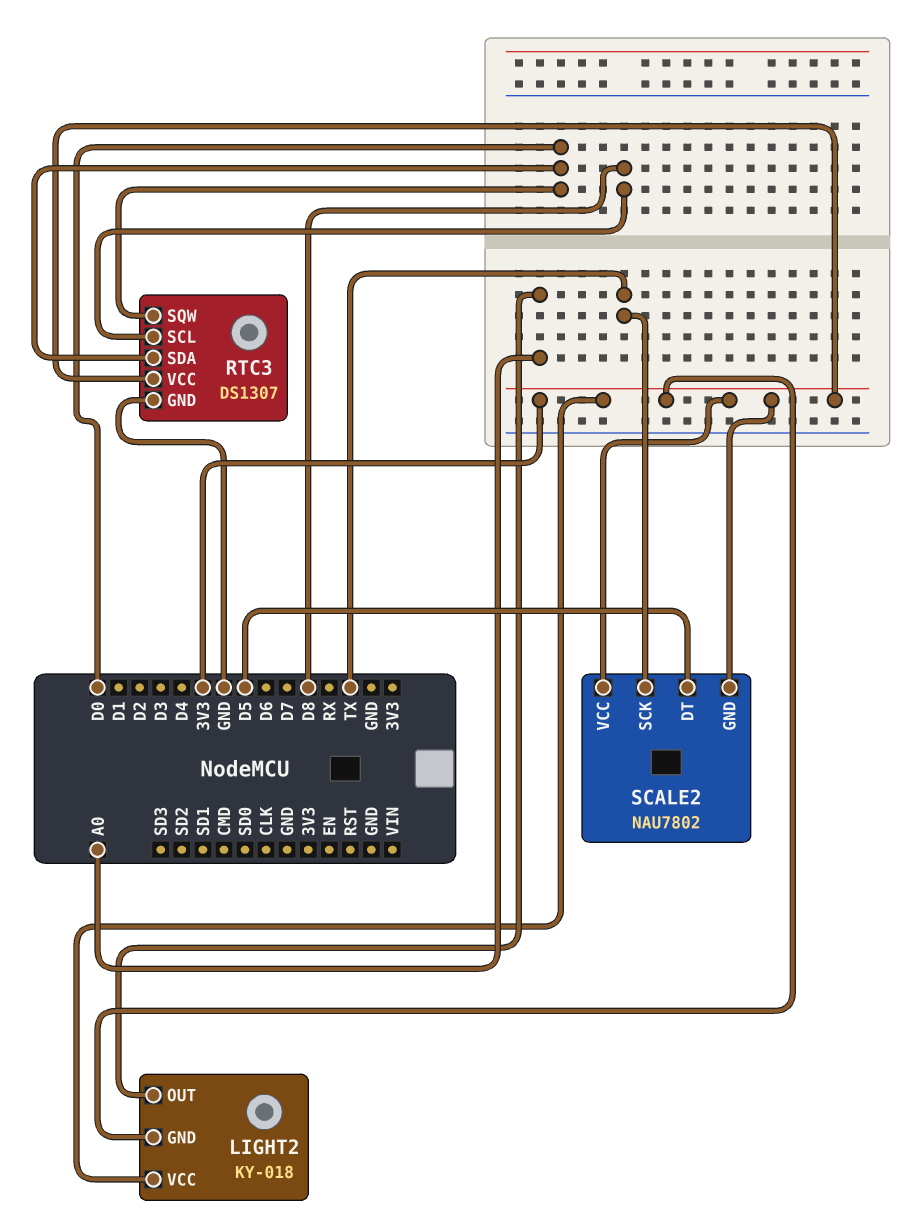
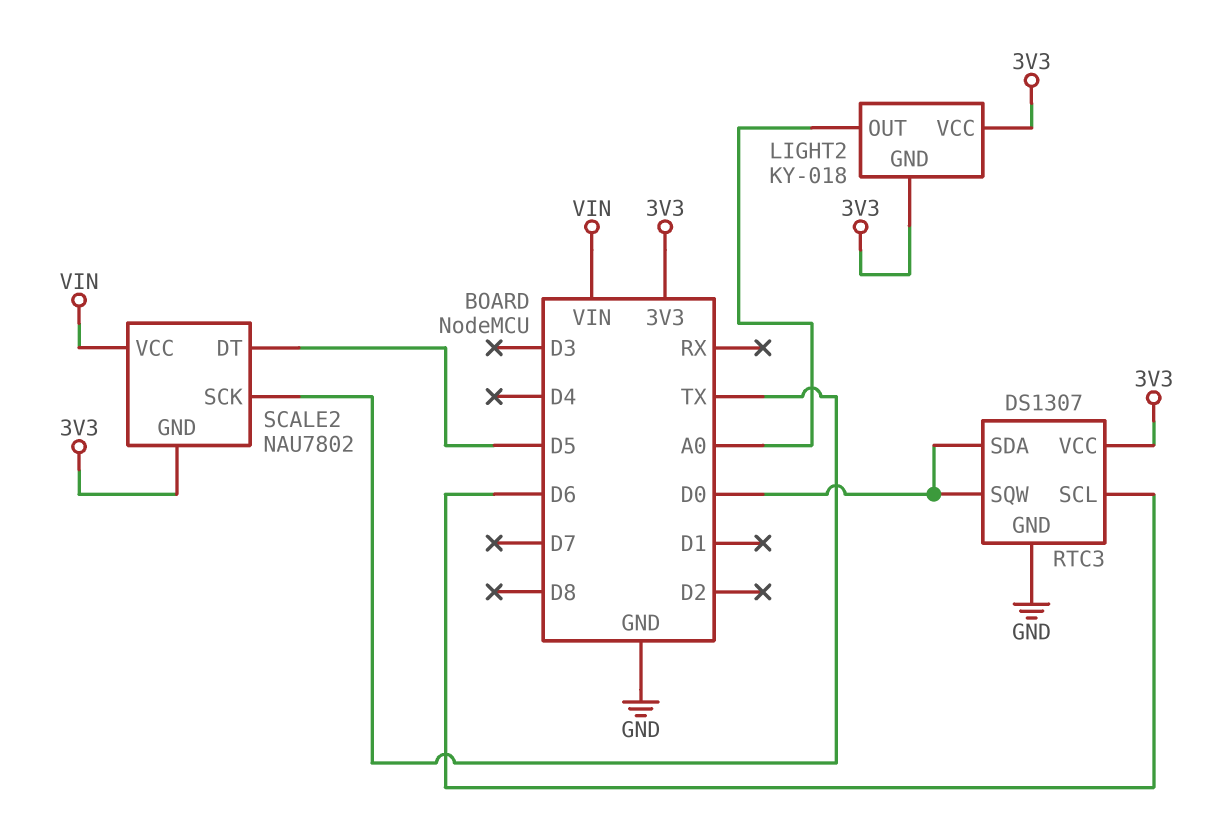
RTC3 pin SCL: D8 -> D6
SCALE2 pin VCC: 3V3 -> VIN

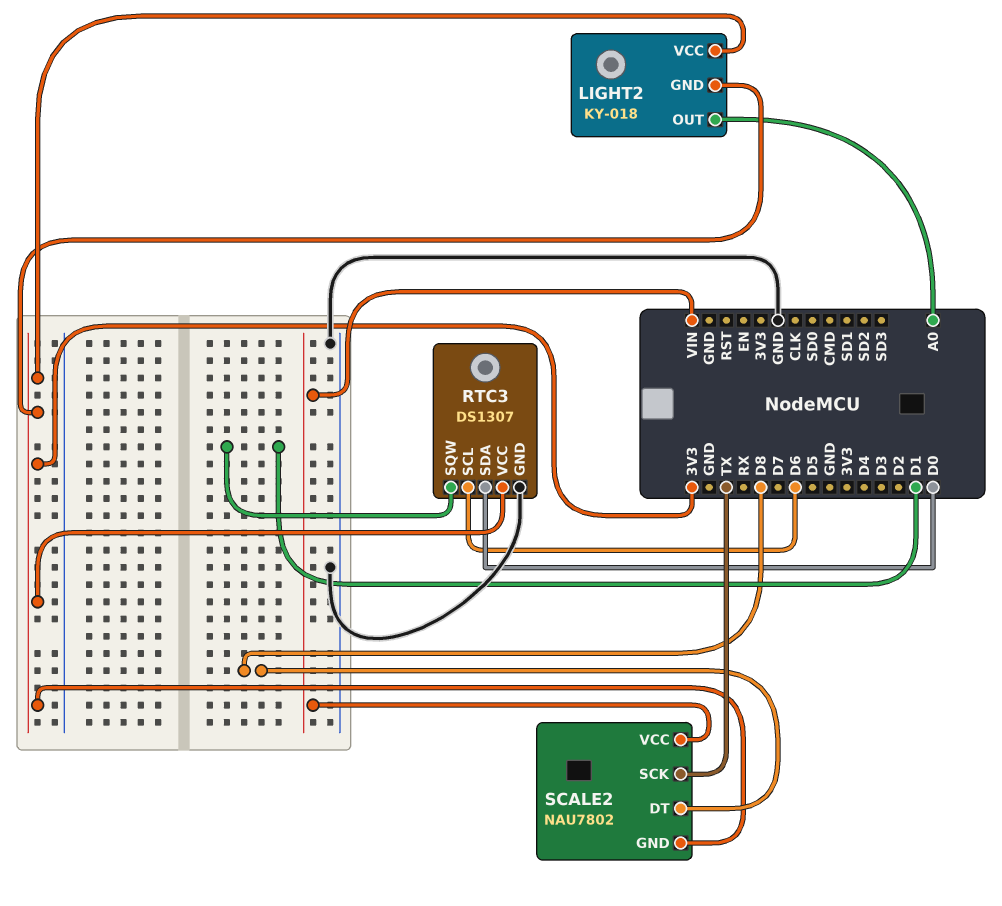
RTC3 pin SQW: D0 -> D1
SCALE2 pin DT: D5 -> D8

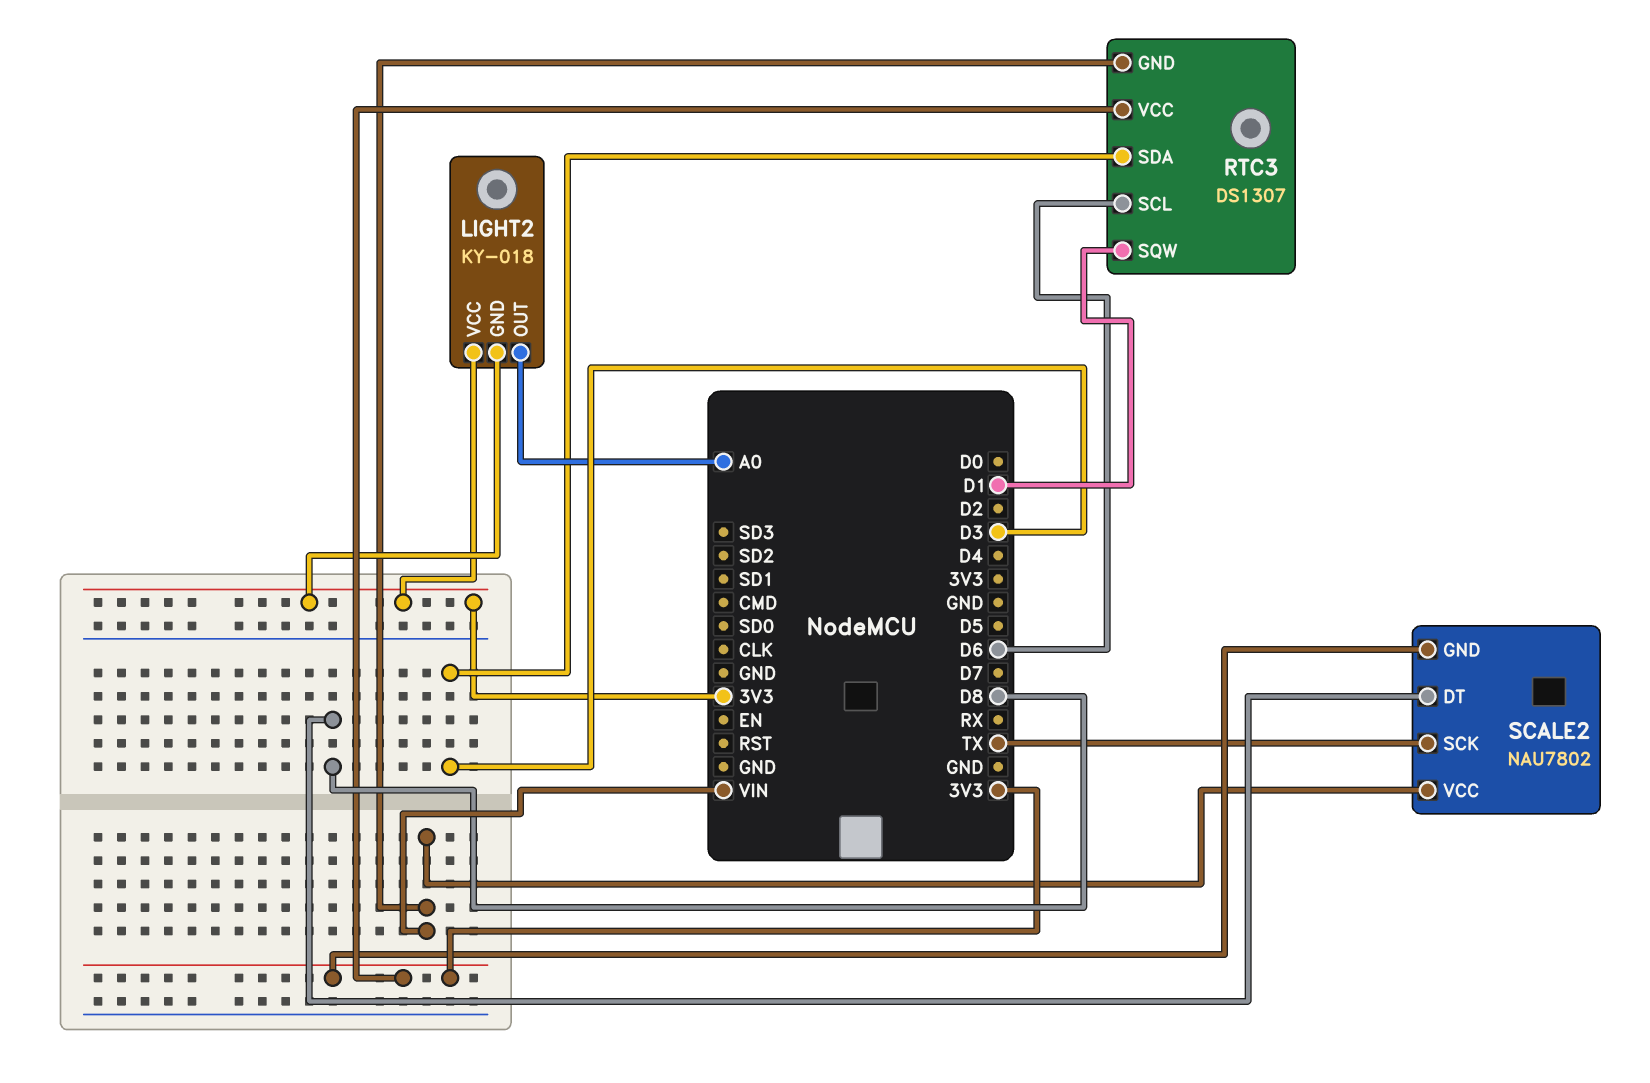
RTC3 pin GND: GND -> VIN
RTC3 pin SDA: D0 -> D3

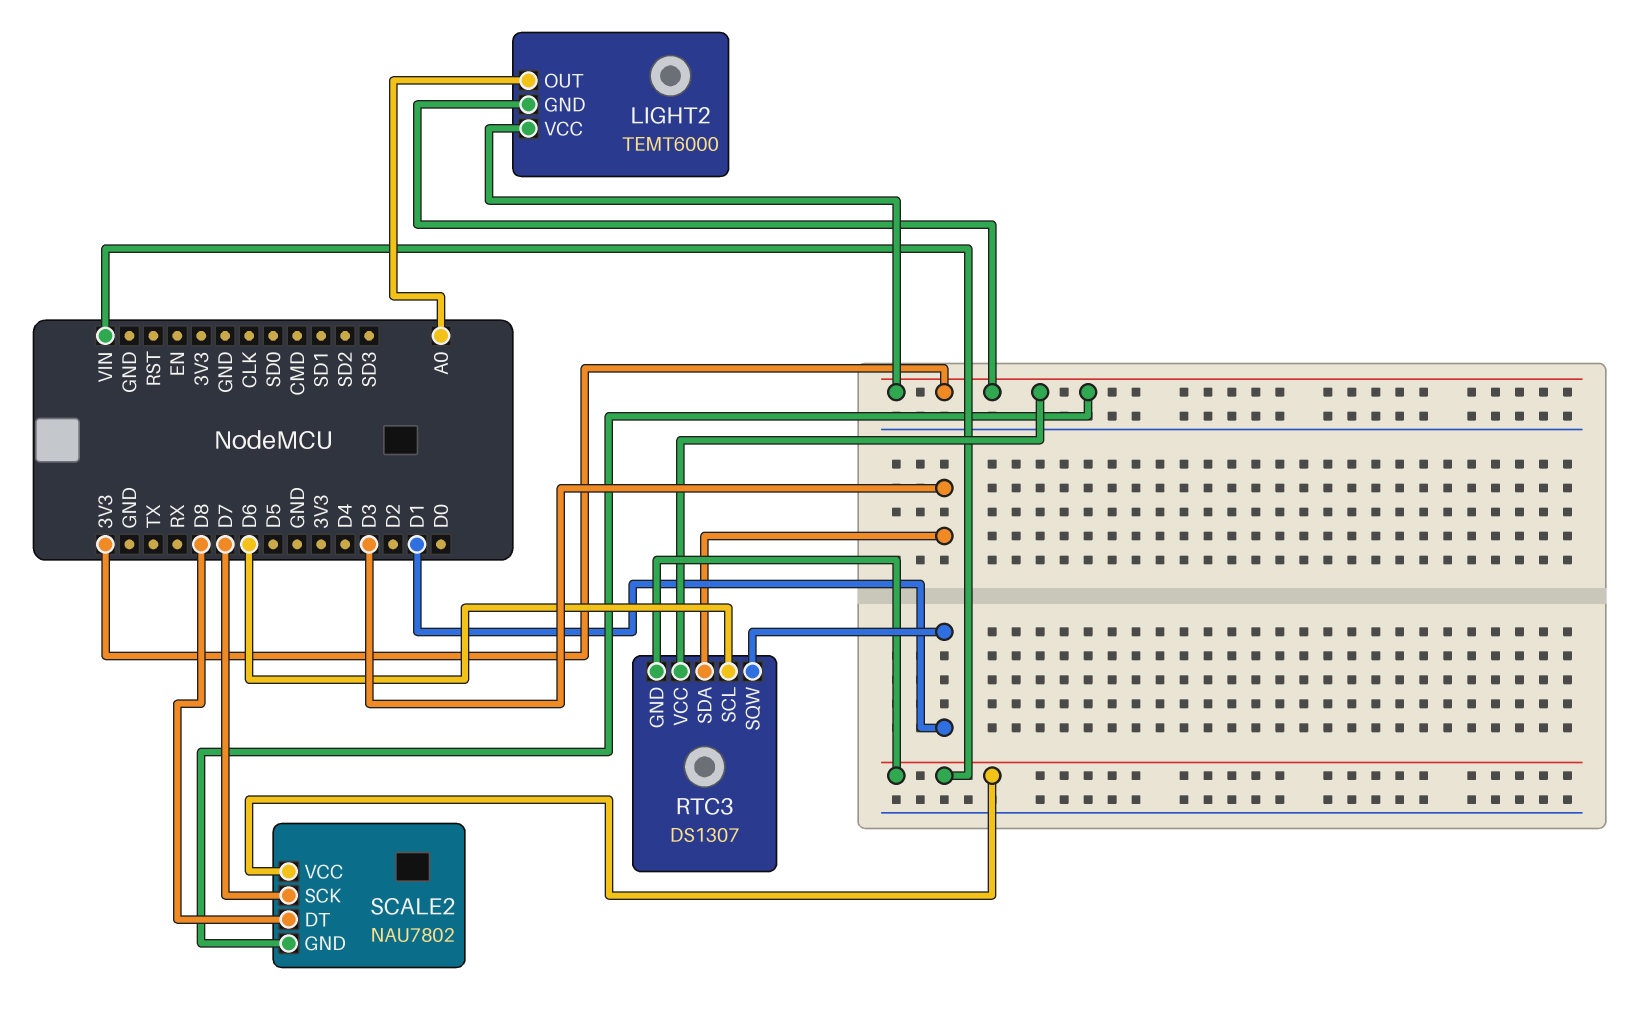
LIGHT2: KY-018 -> TEMT6000
SCALE2 pin SCK: TX -> D7

